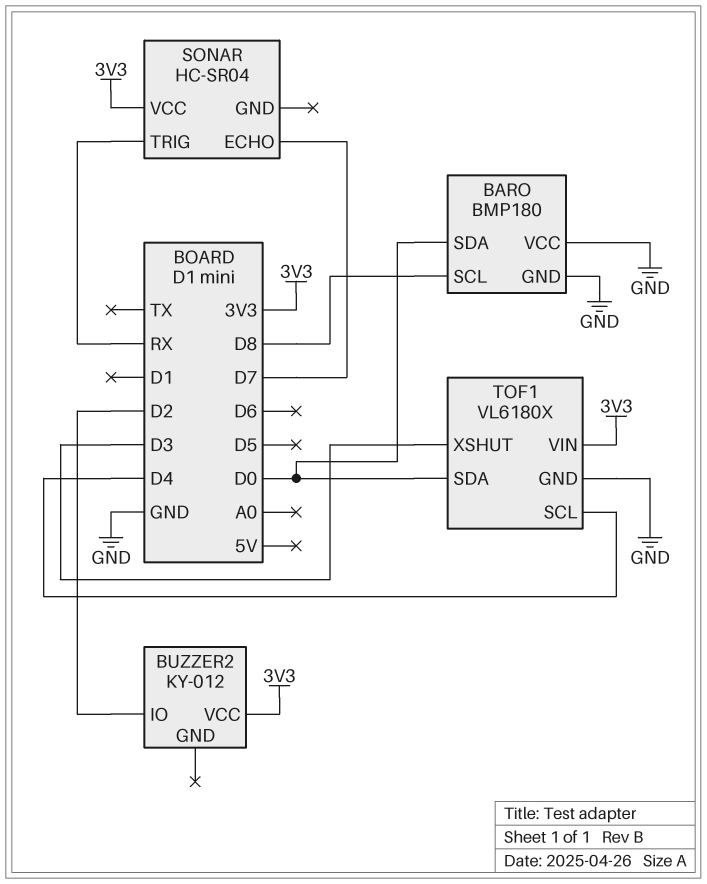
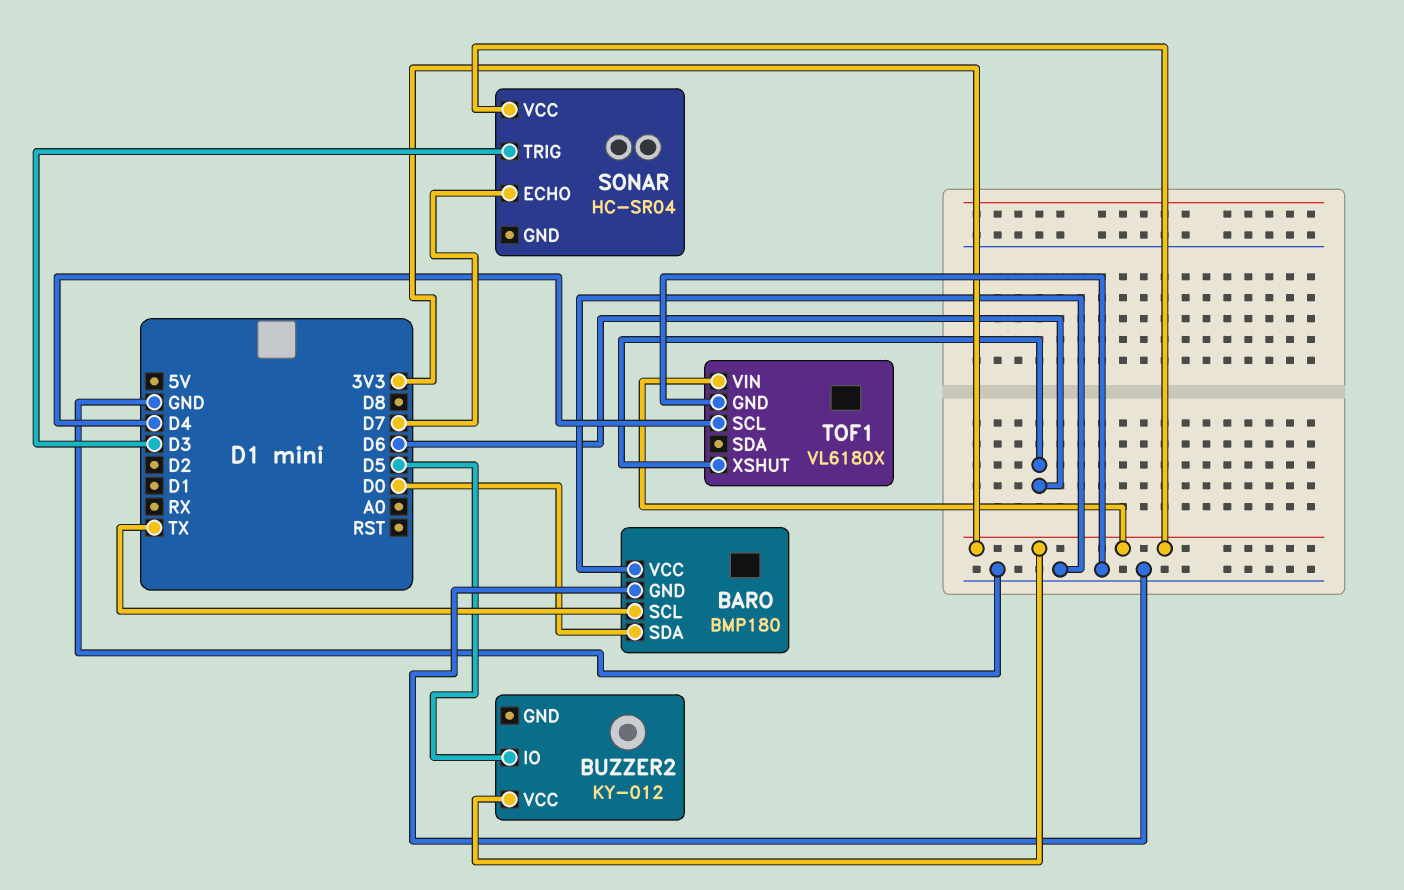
BARO pin SCL: D8 -> TX
BUZZER2 pin IO: D2 -> D5
SONAR pin TRIG: RX -> D3
TOF1 pin SDA: D0 -> none
TOF1 pin XSHUT: D3 -> D6

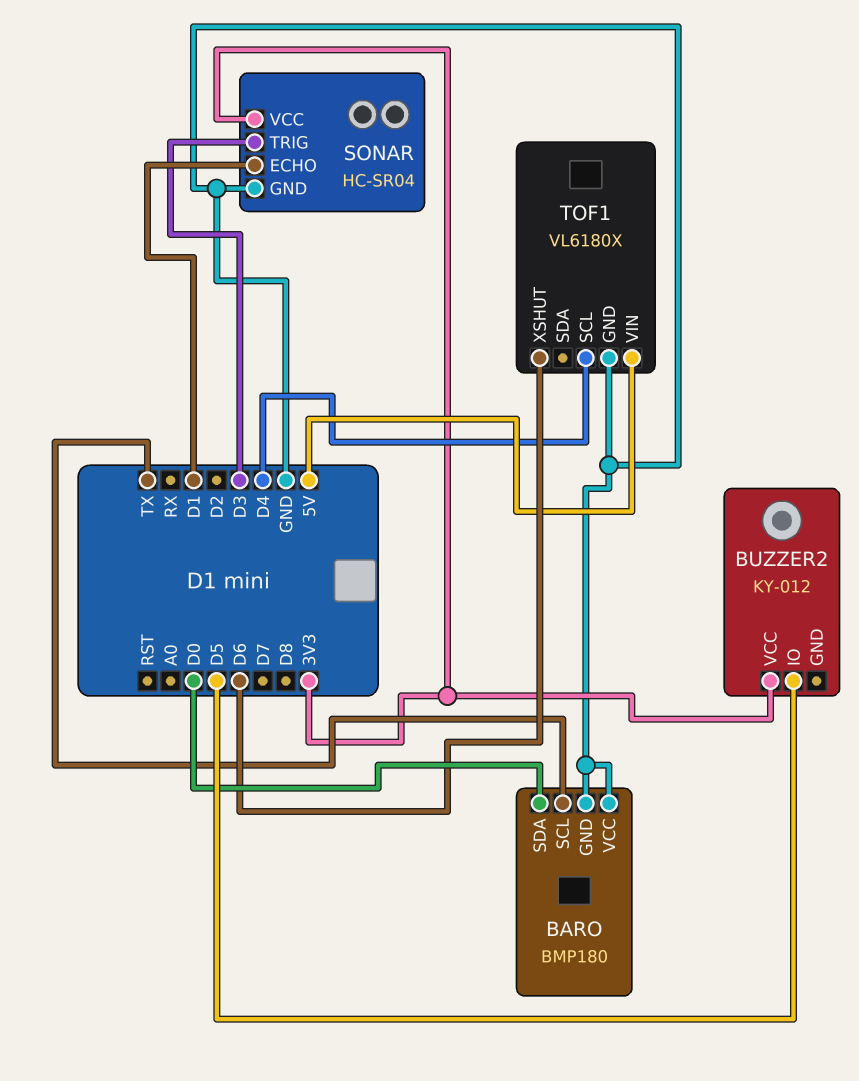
SONAR pin ECHO: D7 -> D1
SONAR pin GND: none -> GND
TOF1 pin VIN: 3V3 -> 5V

